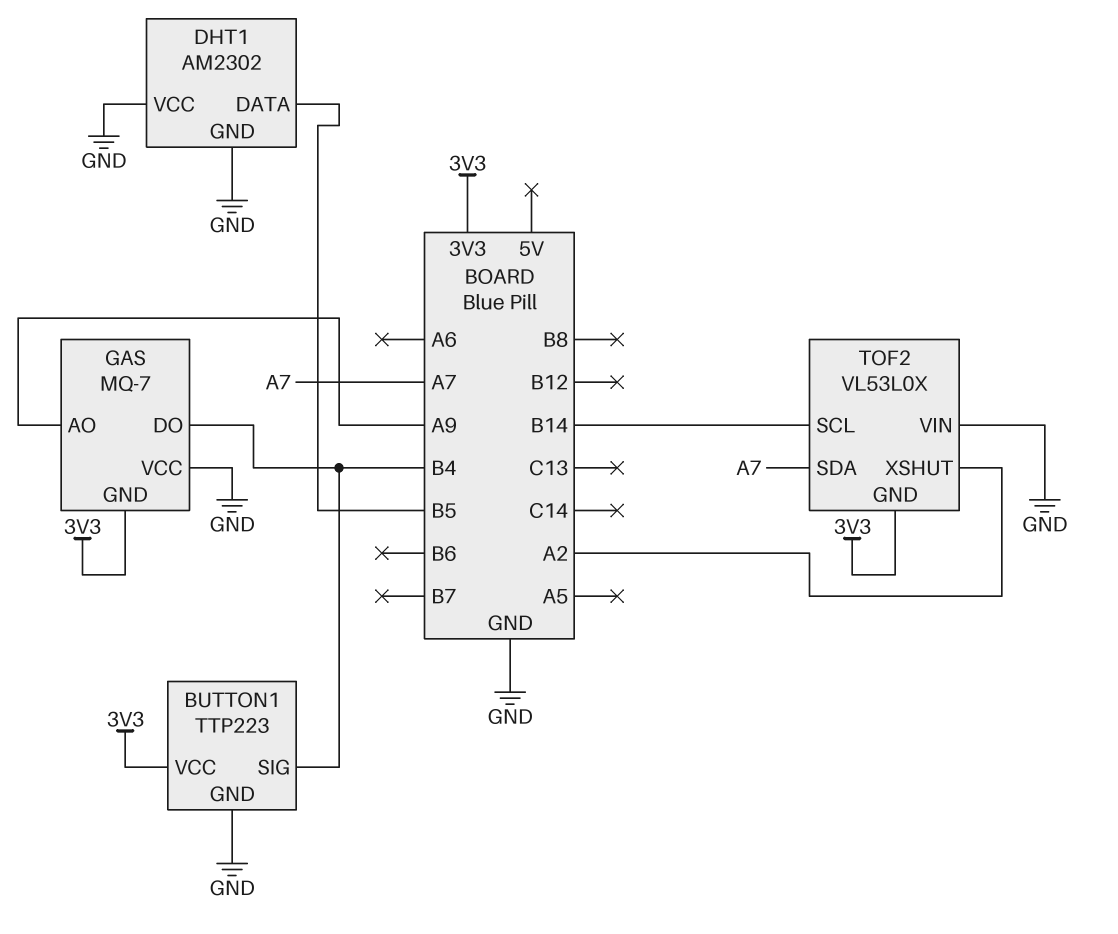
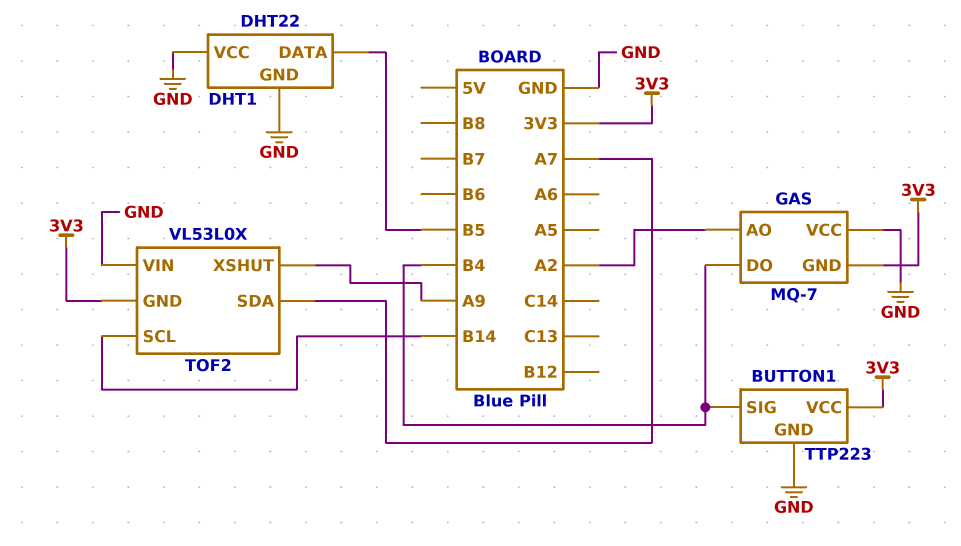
DHT1: AM2302 -> DHT22
GAS pin AO: A9 -> A2
TOF2 pin XSHUT: A2 -> A9

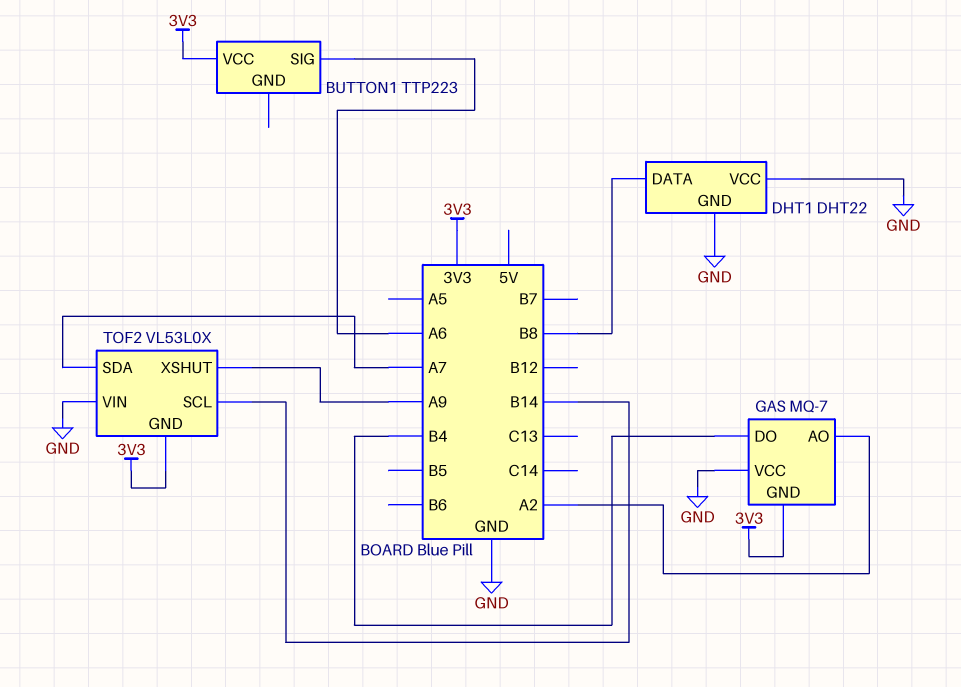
BUTTON1 pin GND: GND -> none
BUTTON1 pin SIG: B4 -> A6
DHT1 pin DATA: B5 -> B8

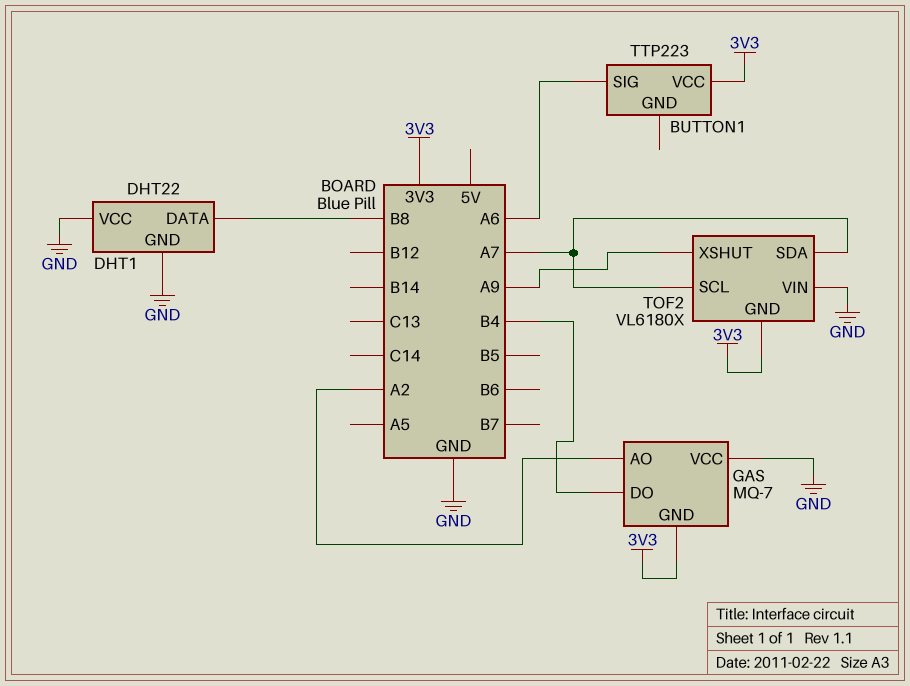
TOF2: VL53L0X -> VL6180X
TOF2 pin SCL: B14 -> A7

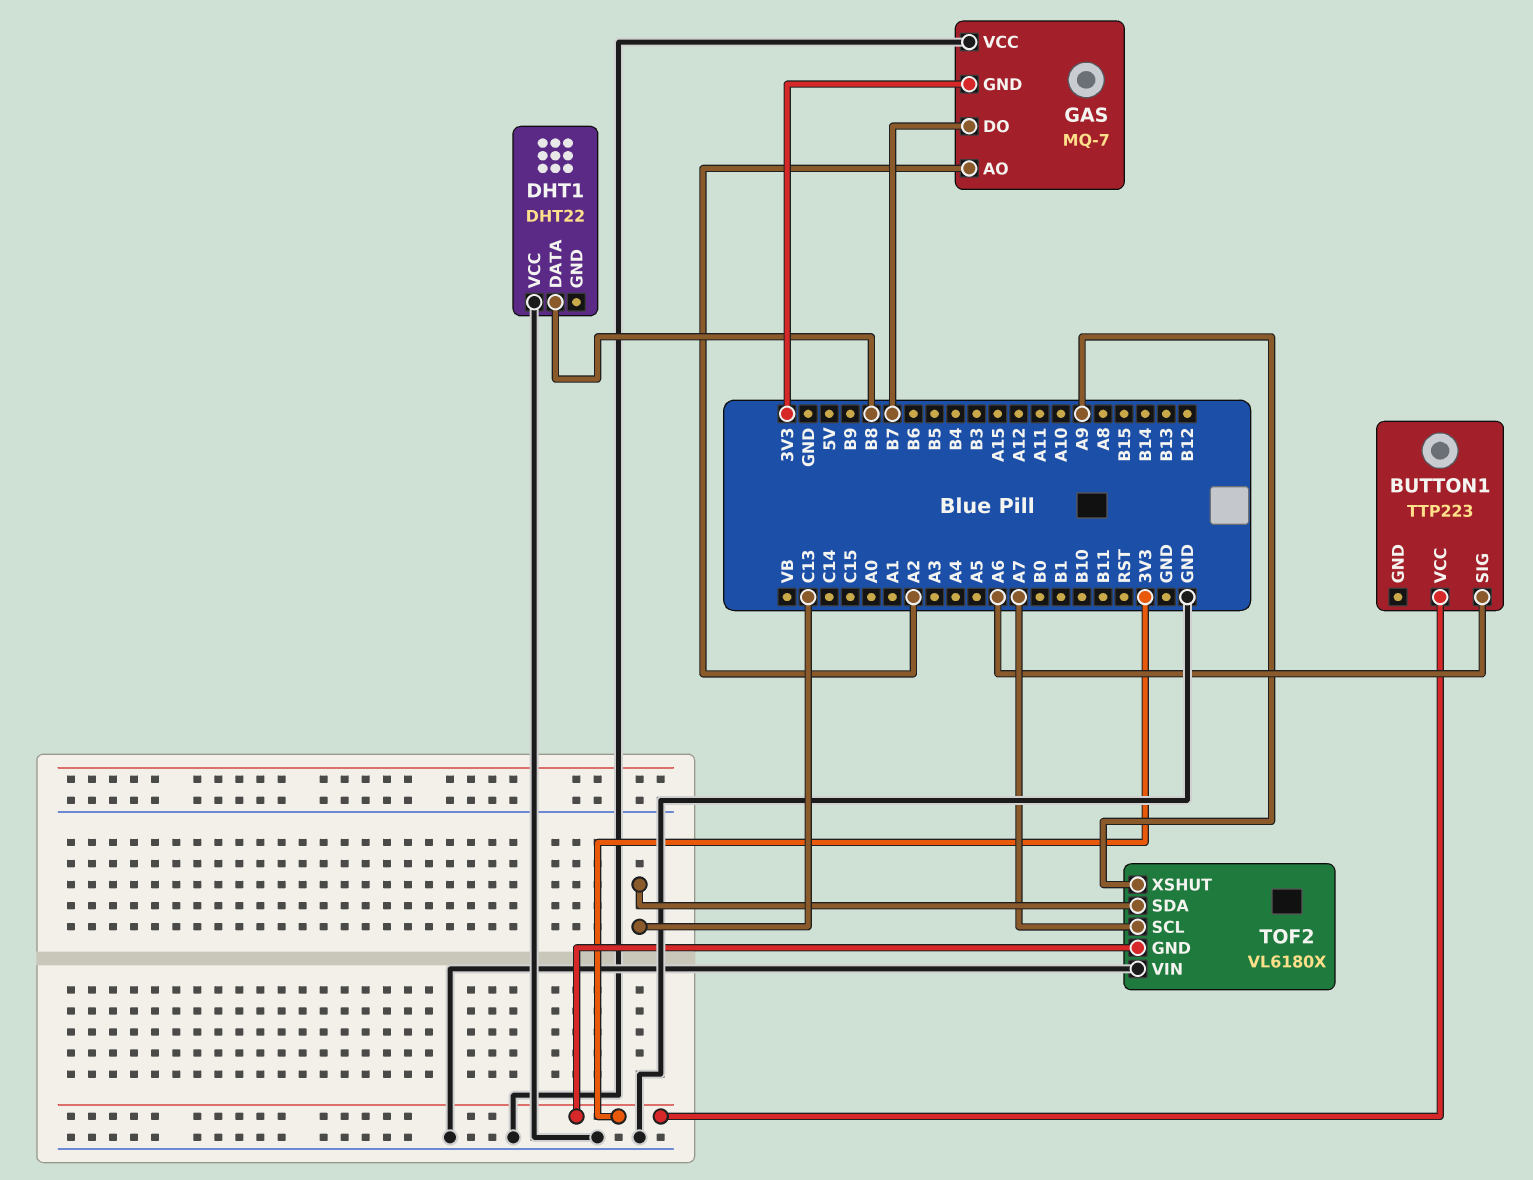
DHT1 pin GND: GND -> none
GAS pin DO: B4 -> B7
TOF2 pin SDA: A7 -> C13

